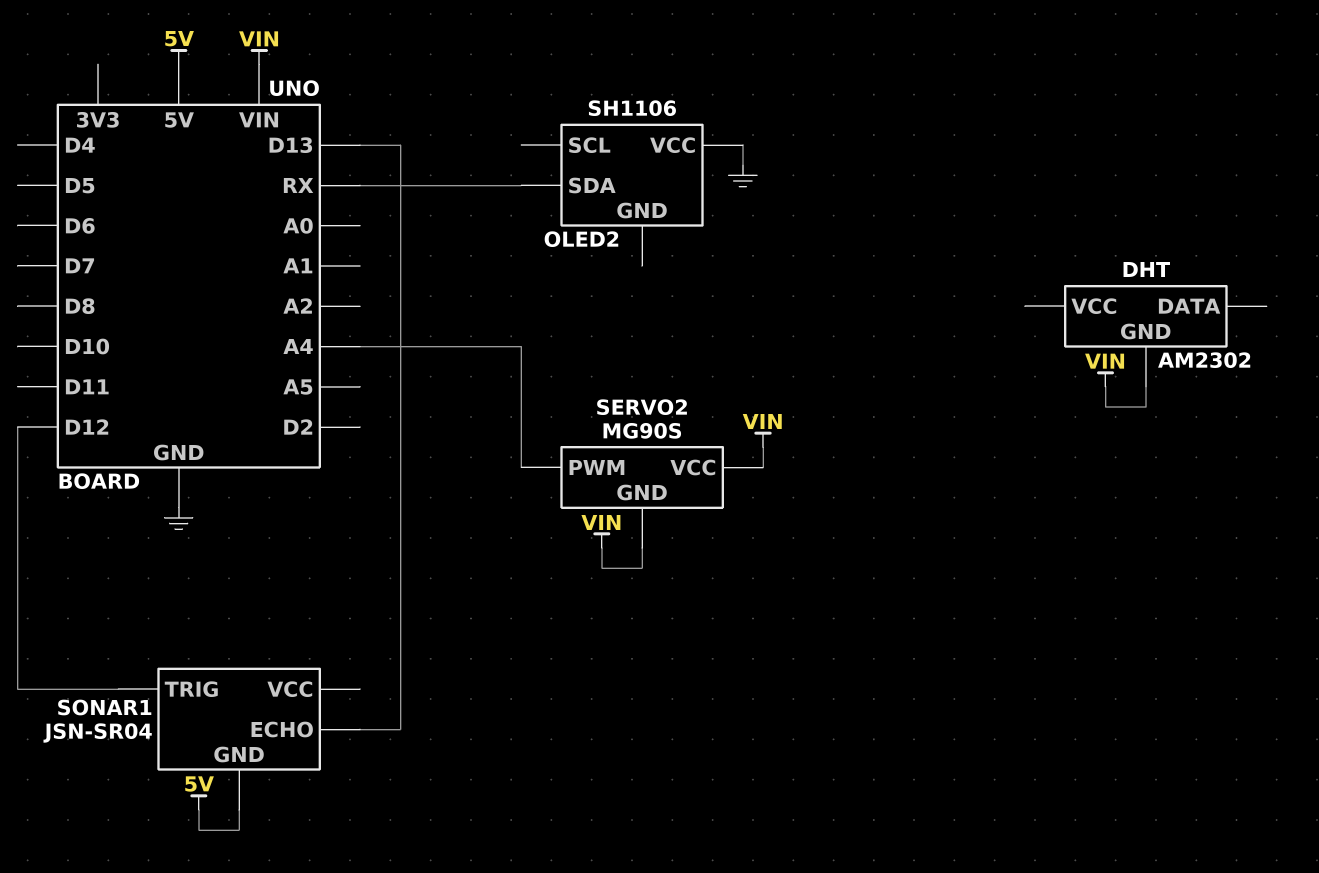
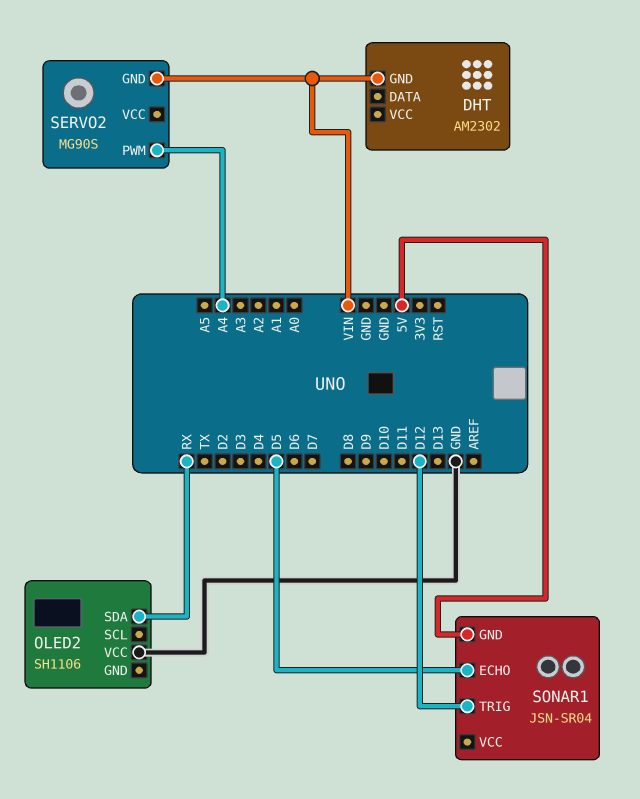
SERVO2 pin VCC: VIN -> none
SONAR1 pin ECHO: D13 -> D5

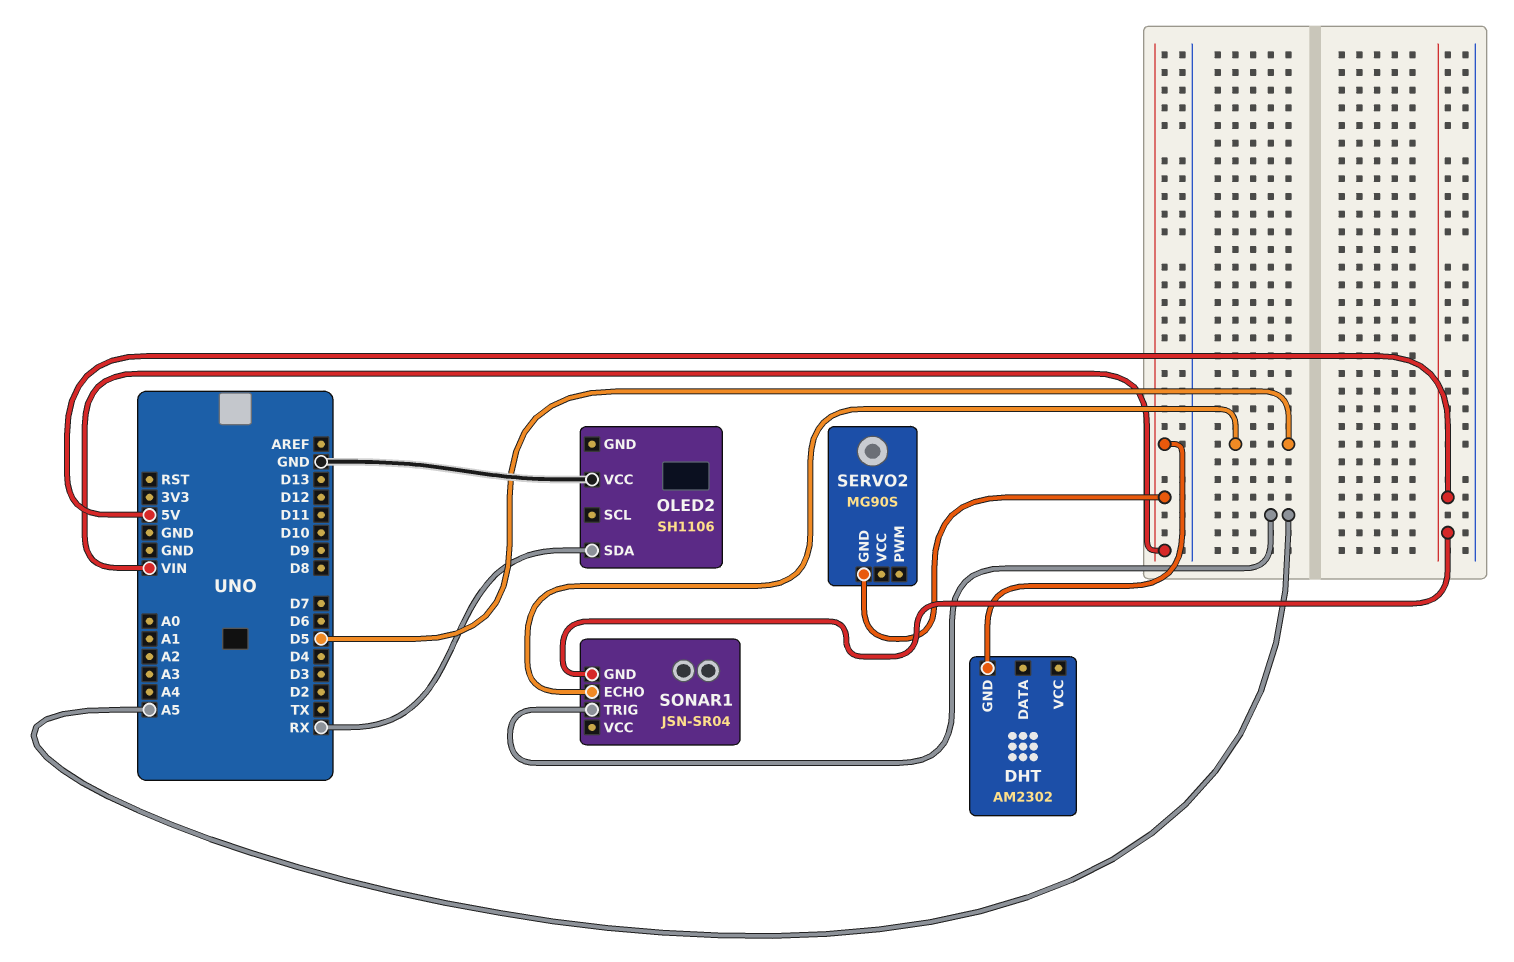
SERVO2 pin PWM: A4 -> none
SONAR1 pin TRIG: D12 -> A5

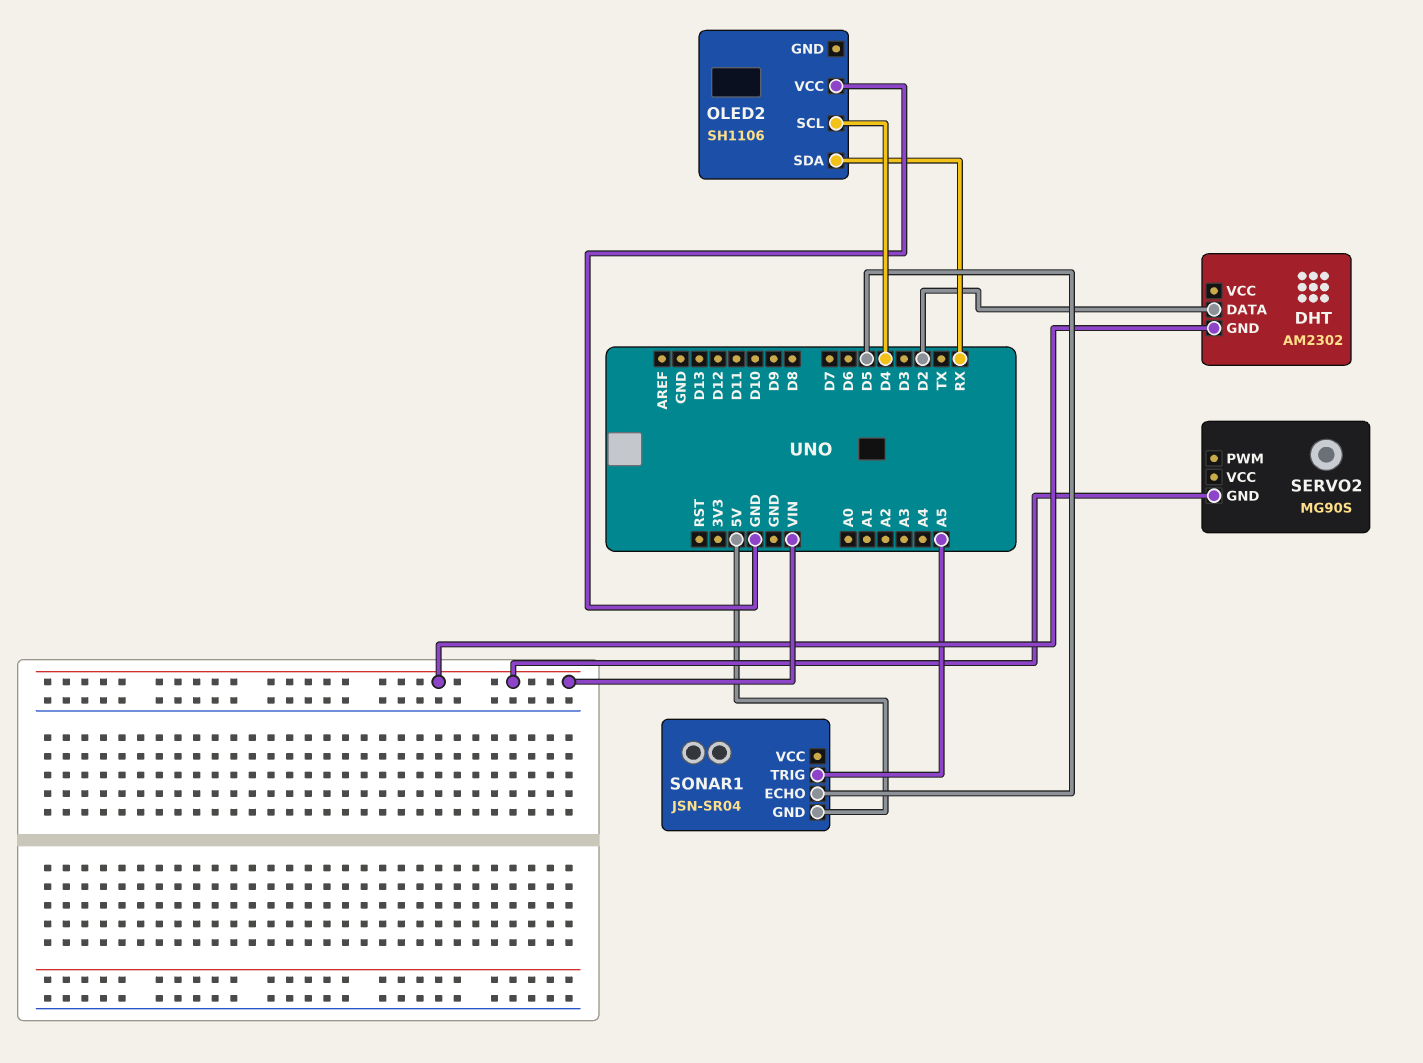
DHT pin DATA: none -> D2
OLED2 pin SCL: none -> D4

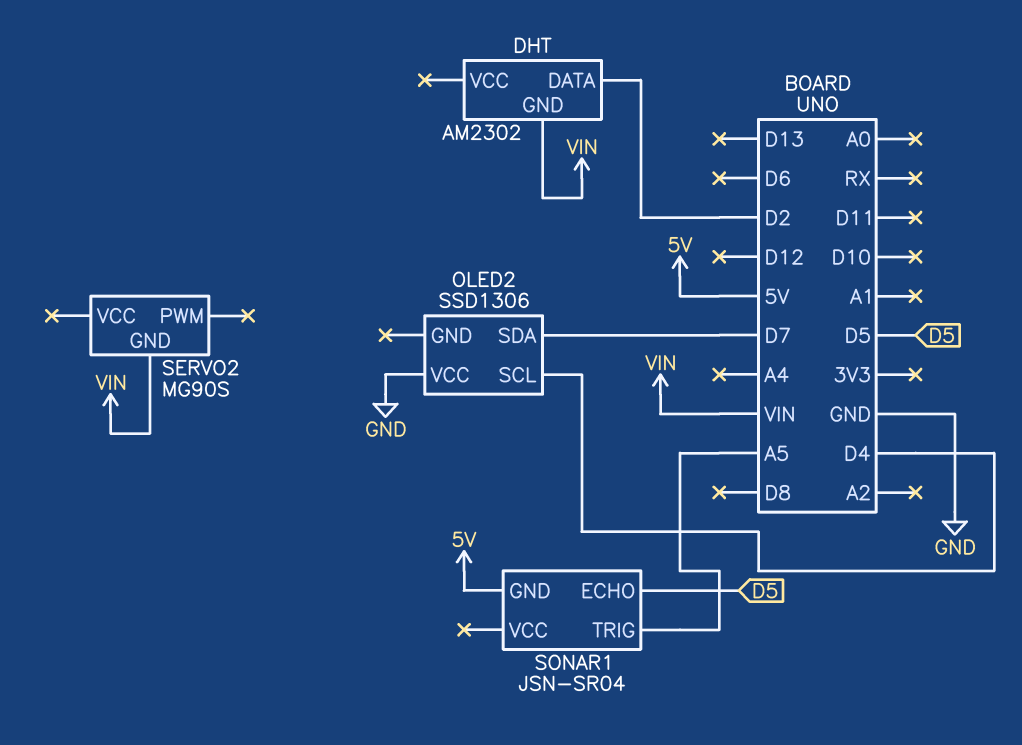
OLED2: SH1106 -> SSD1306
OLED2 pin SDA: RX -> D7

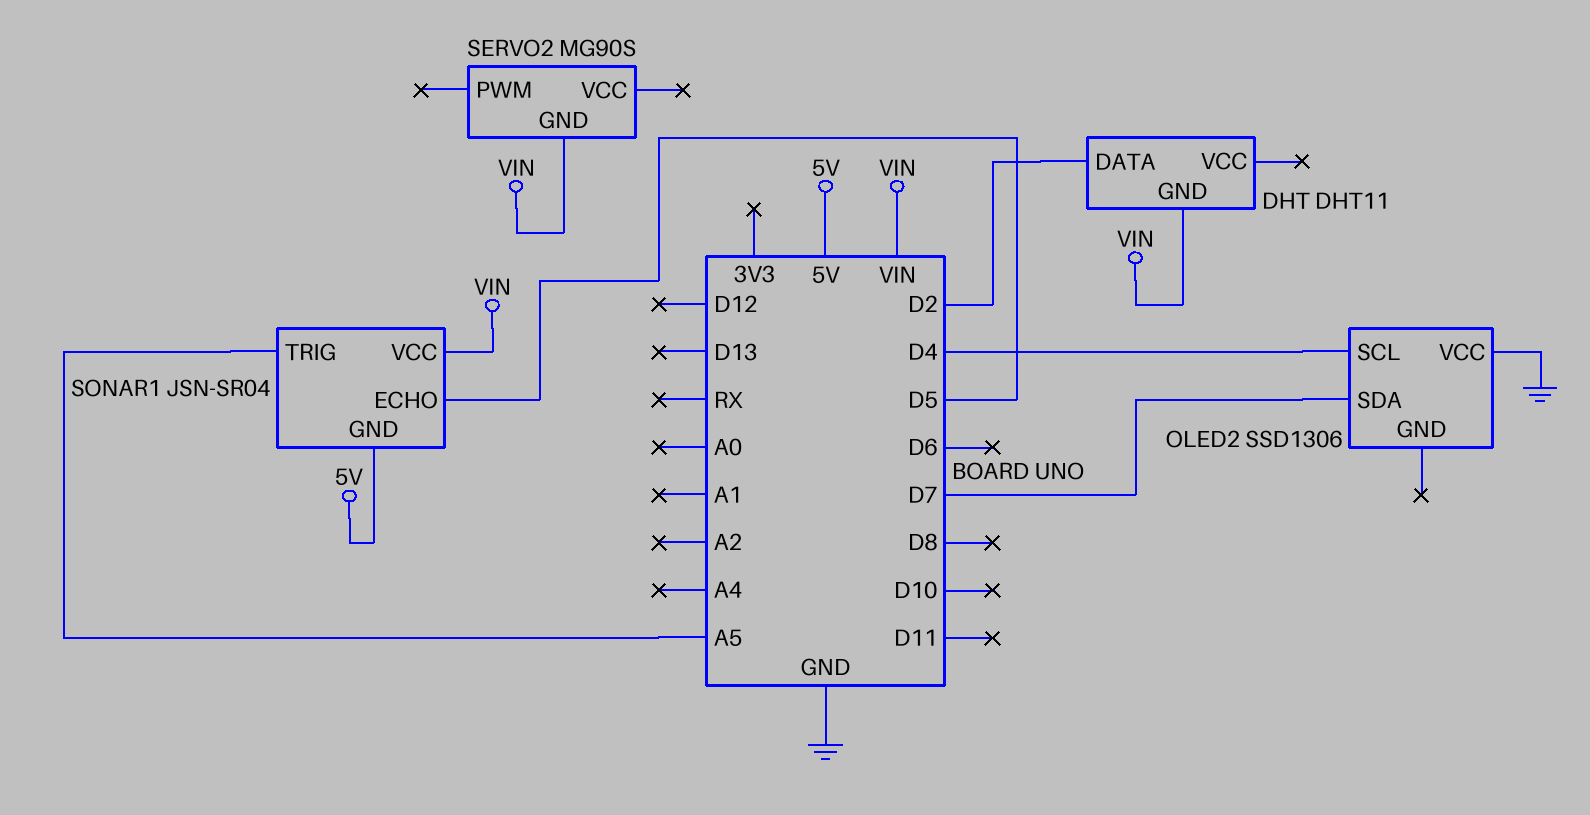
DHT: AM2302 -> DHT11
SONAR1 pin VCC: none -> VIN

